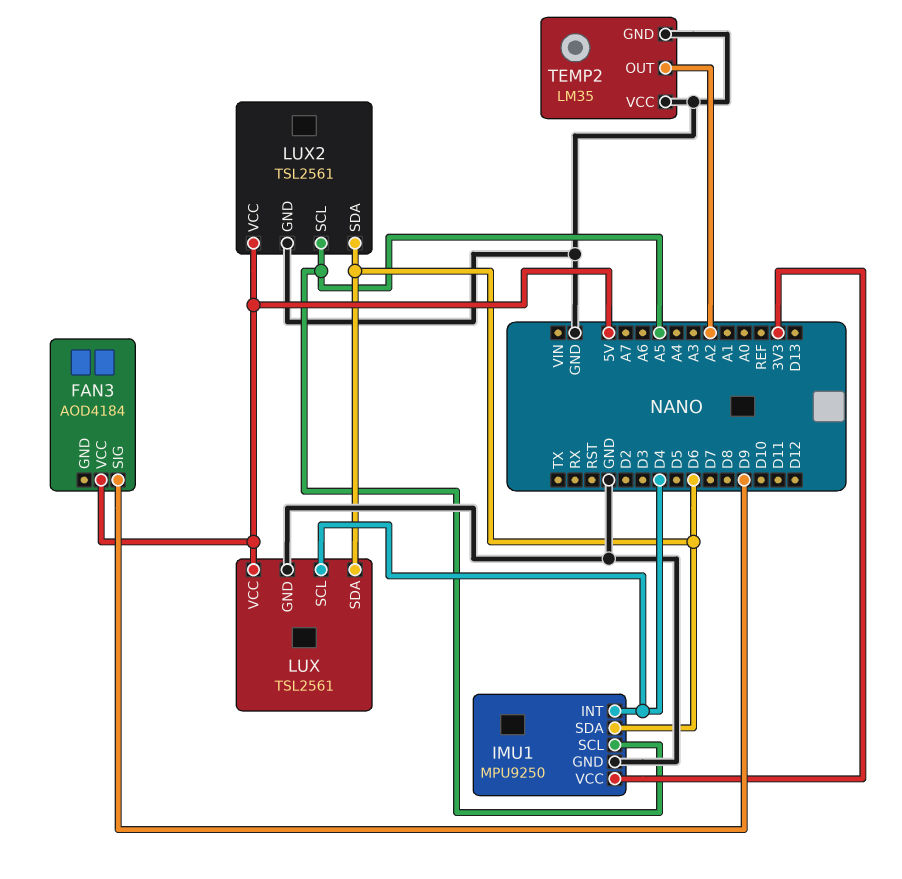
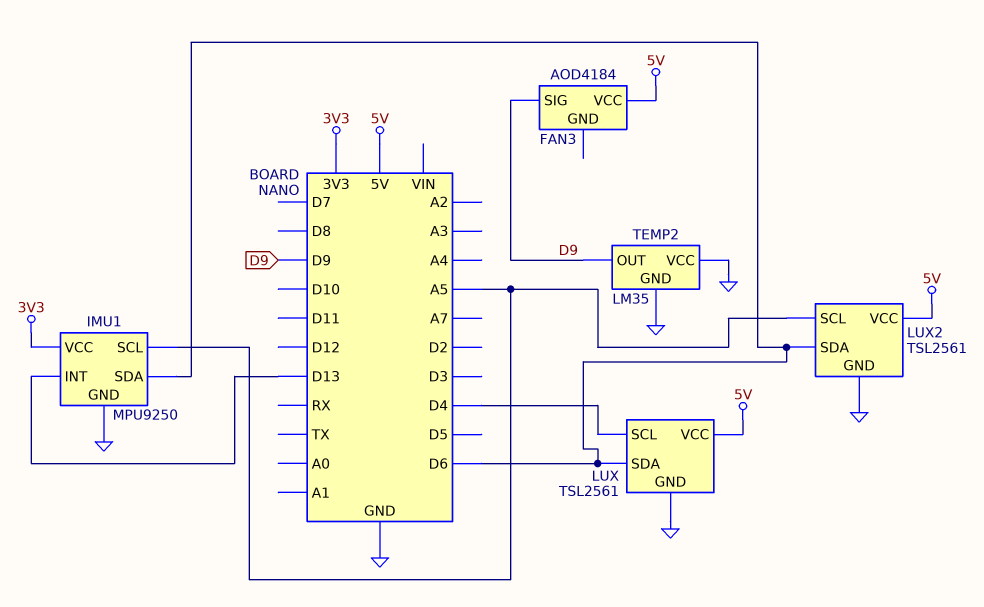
IMU1 pin INT: D4 -> D13
TEMP2 pin OUT: A2 -> D9

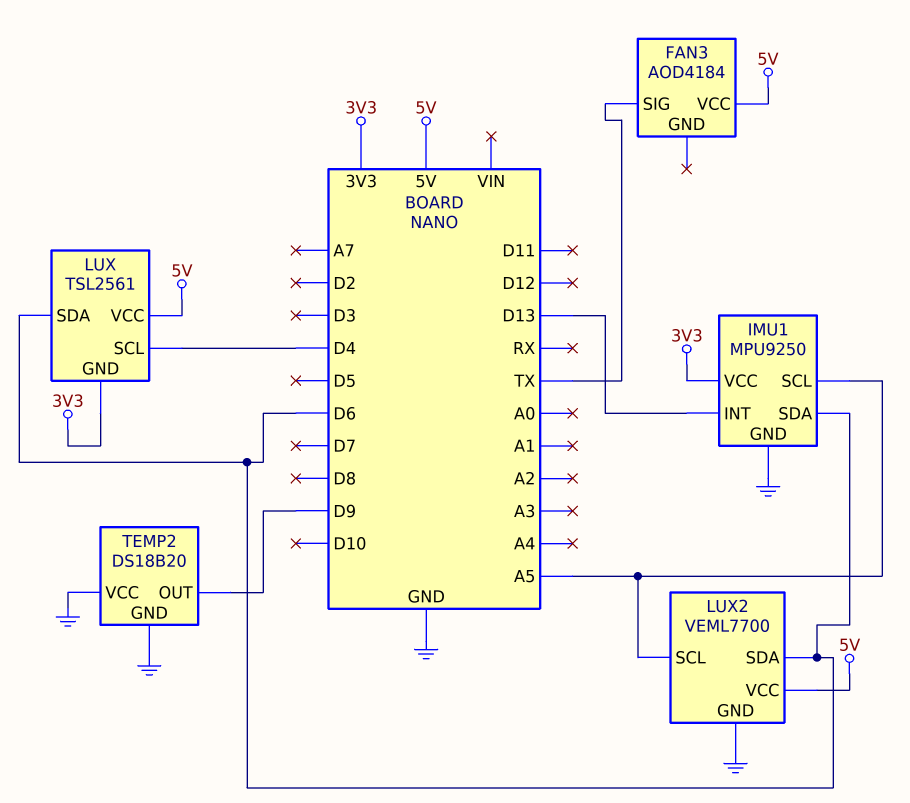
FAN3 pin SIG: D9 -> TX
LUX pin GND: GND -> 3V3
LUX2: TSL2561 -> VEML7700
TEMP2: LM35 -> DS18B20

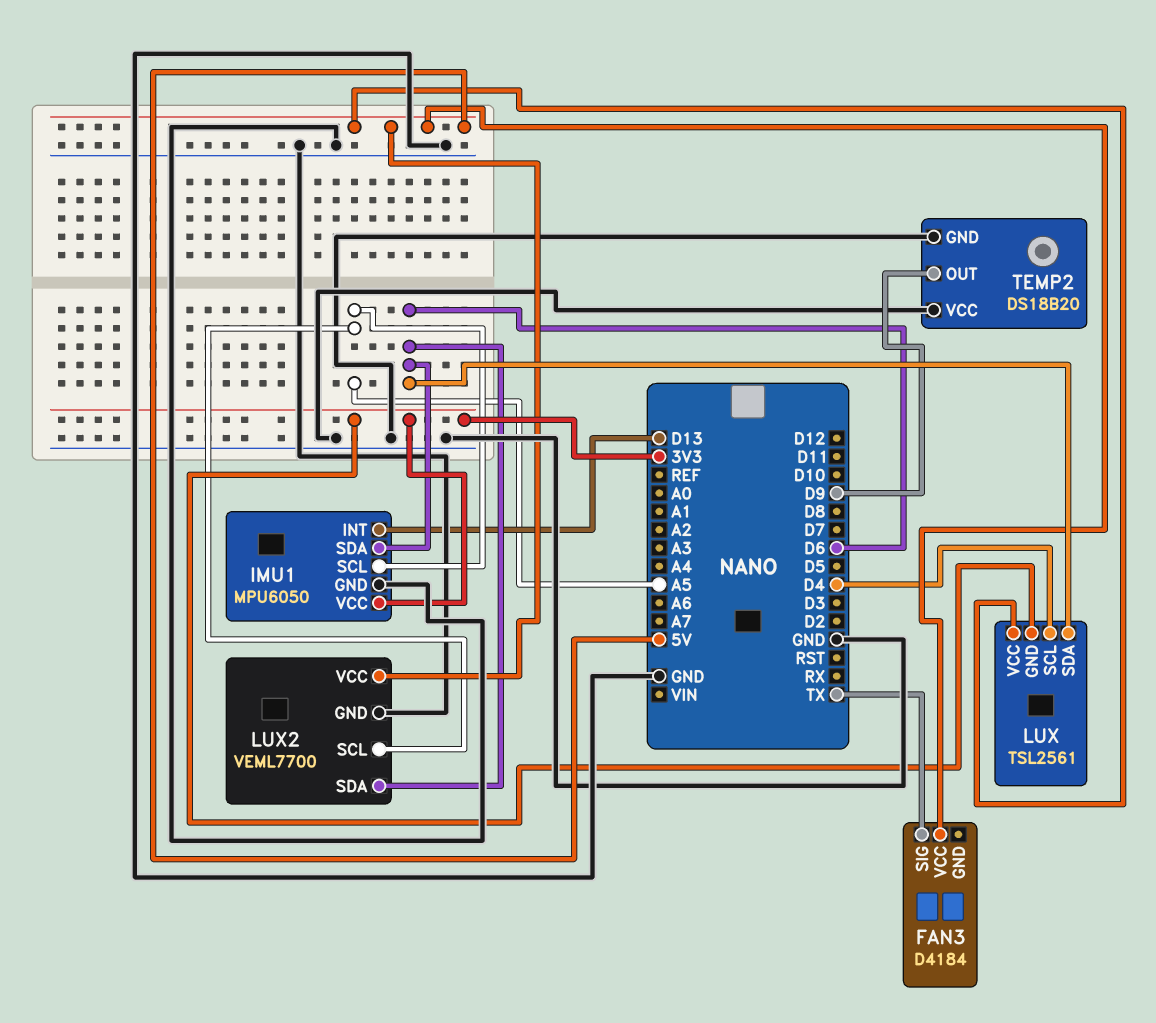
FAN3: AOD4184 -> D4184
IMU1: MPU9250 -> MPU6050

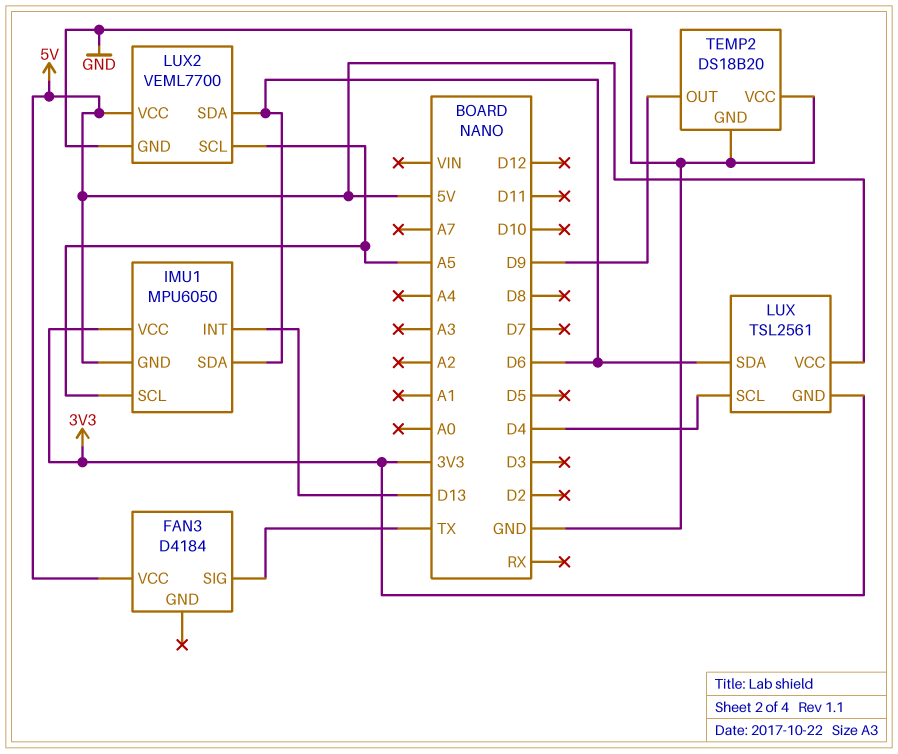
IMU1 pin GND: GND -> 5V

